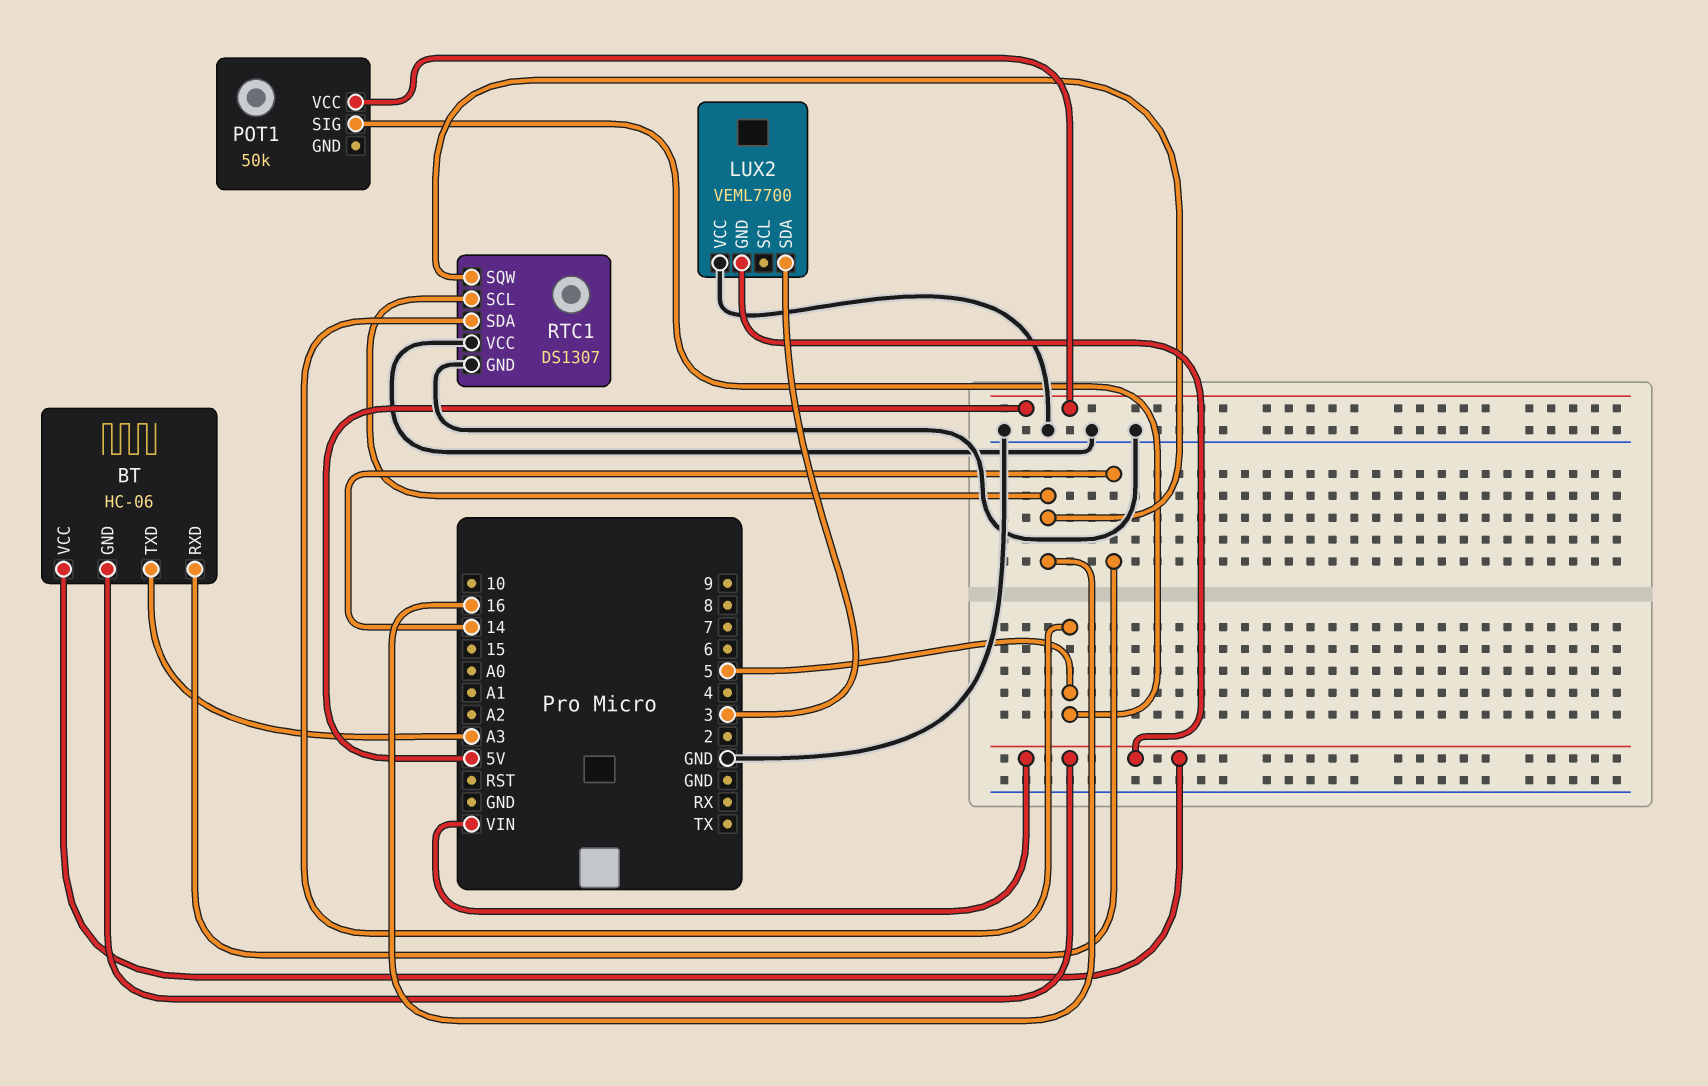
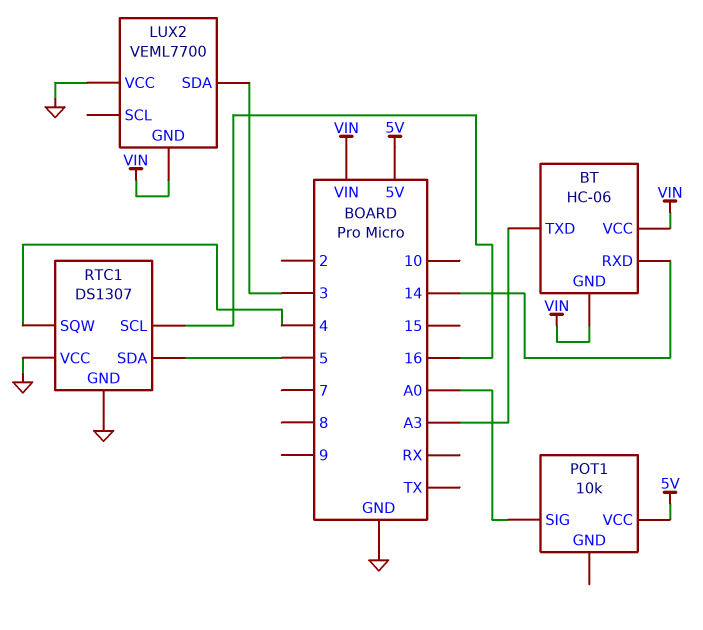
POT1: 50k -> 10k
POT1 pin SIG: 5 -> A0
RTC1 pin SQW: 16 -> 4

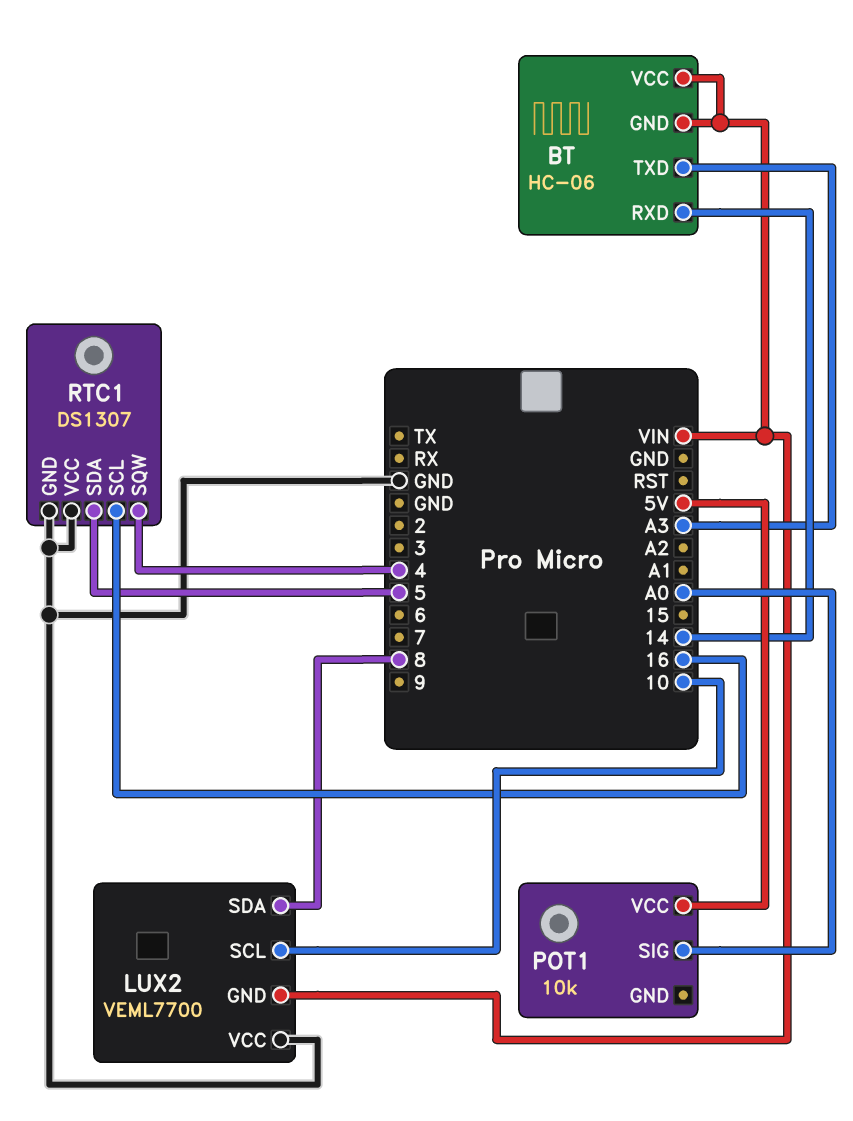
LUX2 pin SCL: none -> 10
LUX2 pin SDA: 3 -> 8

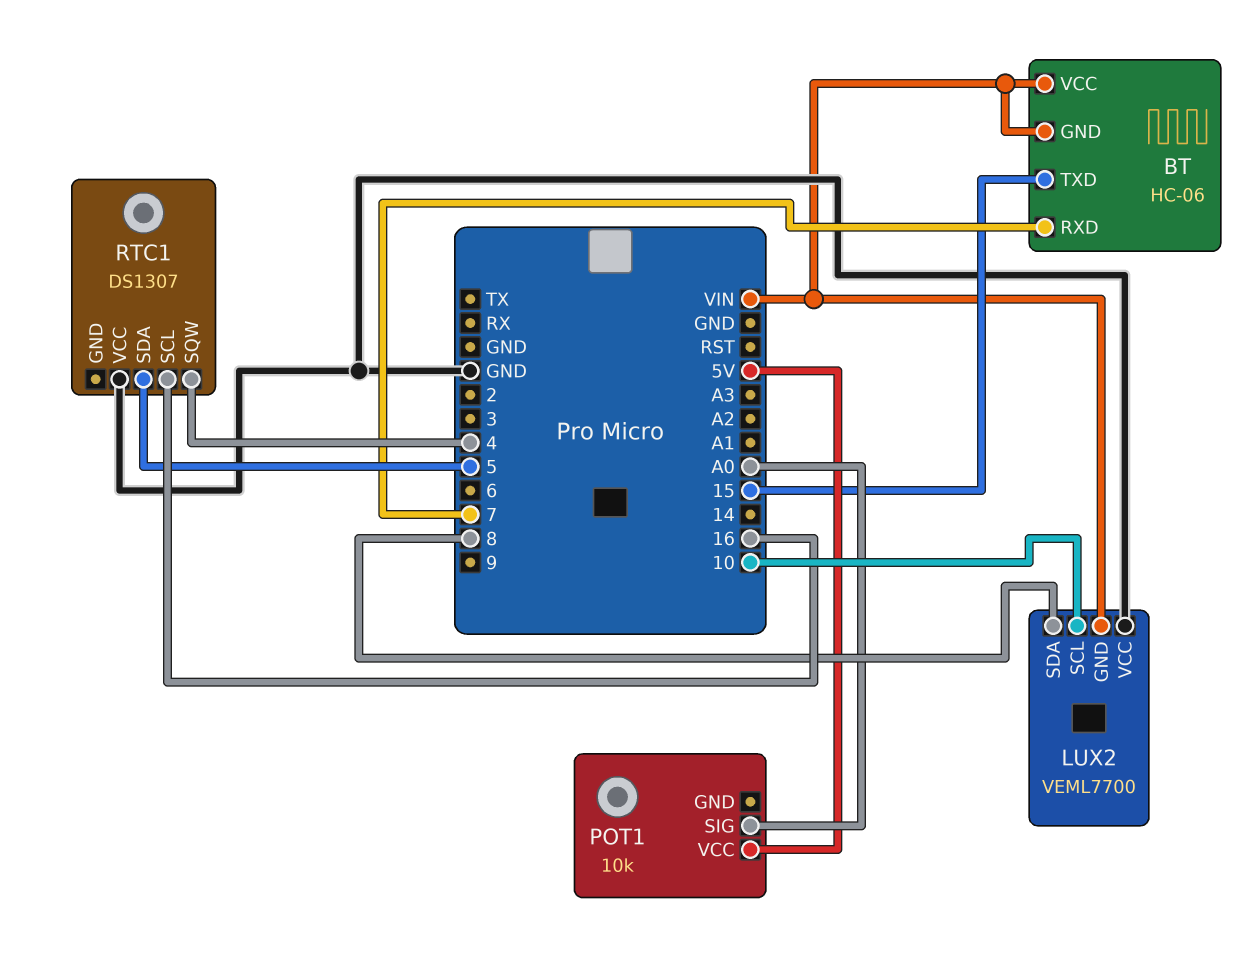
BT pin RXD: 14 -> 7
BT pin TXD: A3 -> 15
RTC1 pin GND: GND -> none

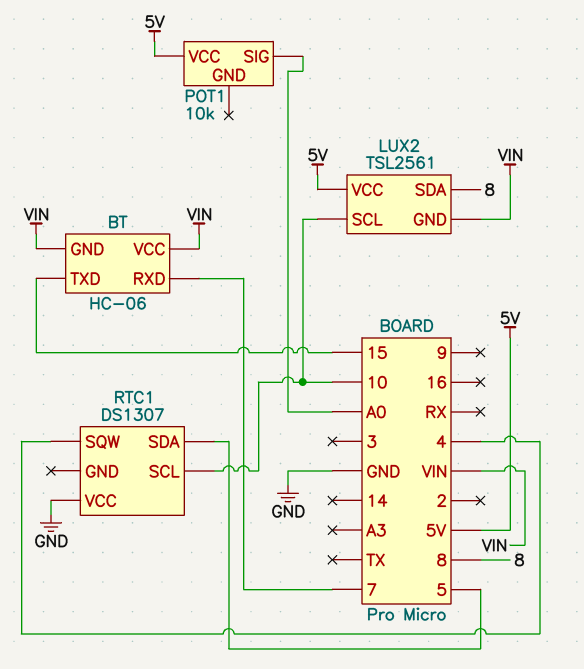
LUX2: VEML7700 -> TSL2561
LUX2 pin VCC: GND -> 5V
RTC1 pin SCL: 16 -> 10

